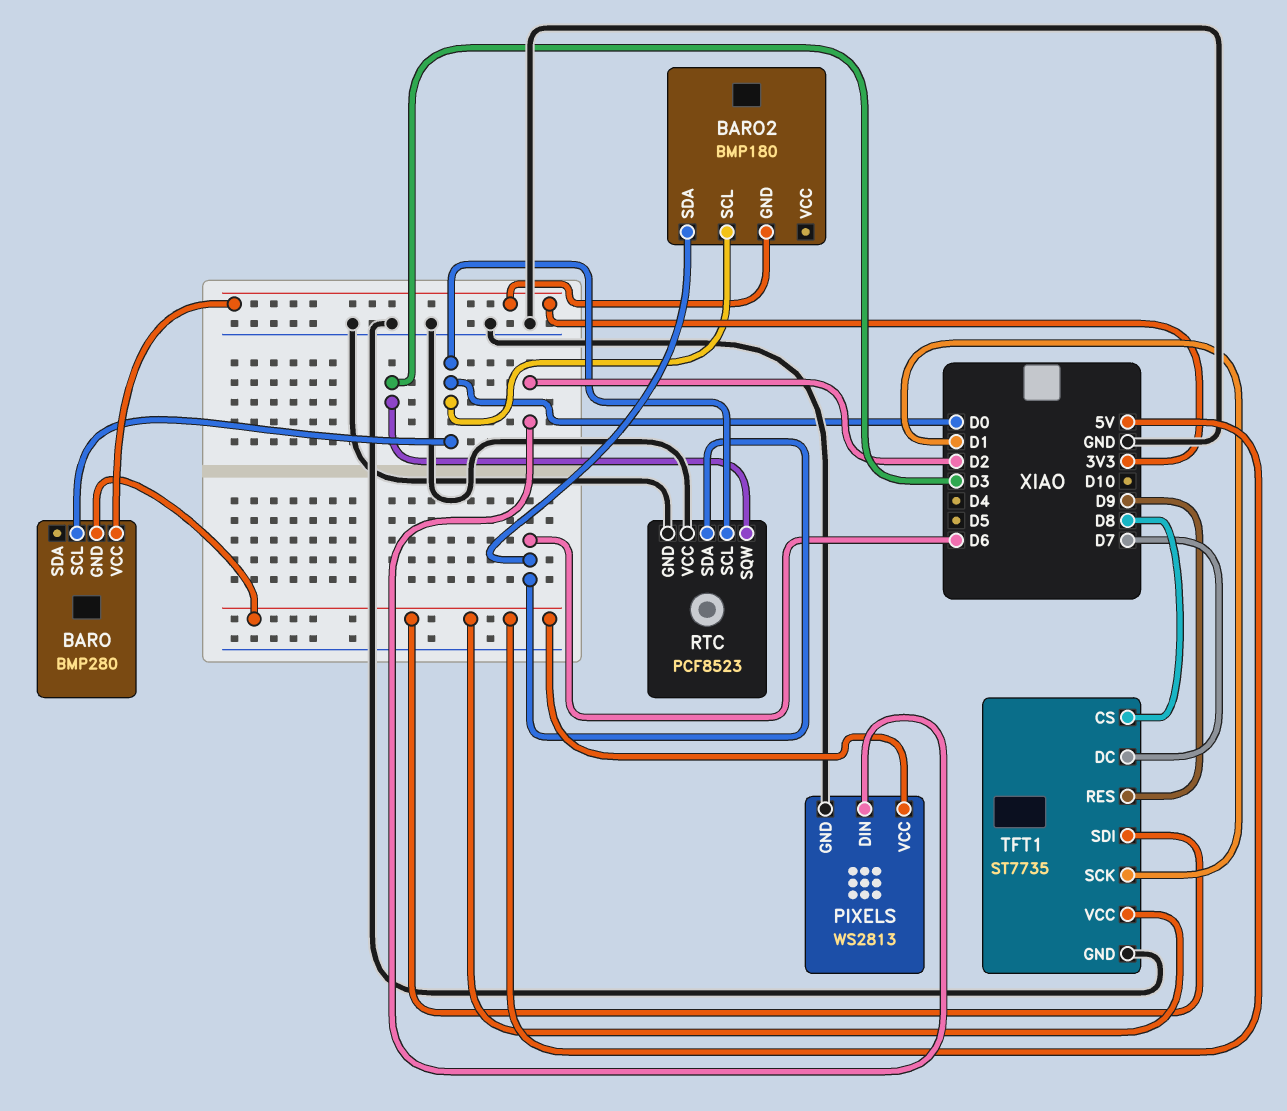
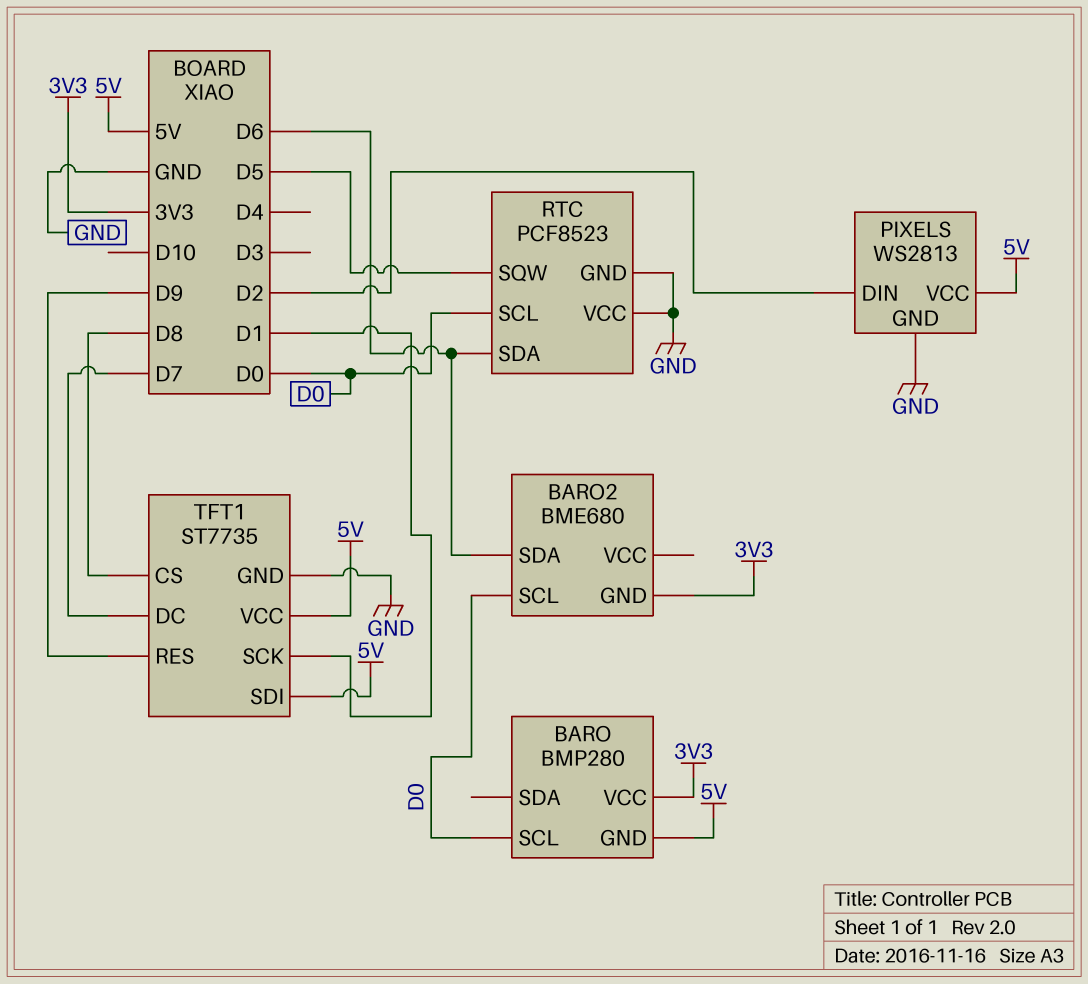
BARO2: BMP180 -> BME680
RTC pin SQW: D3 -> D5

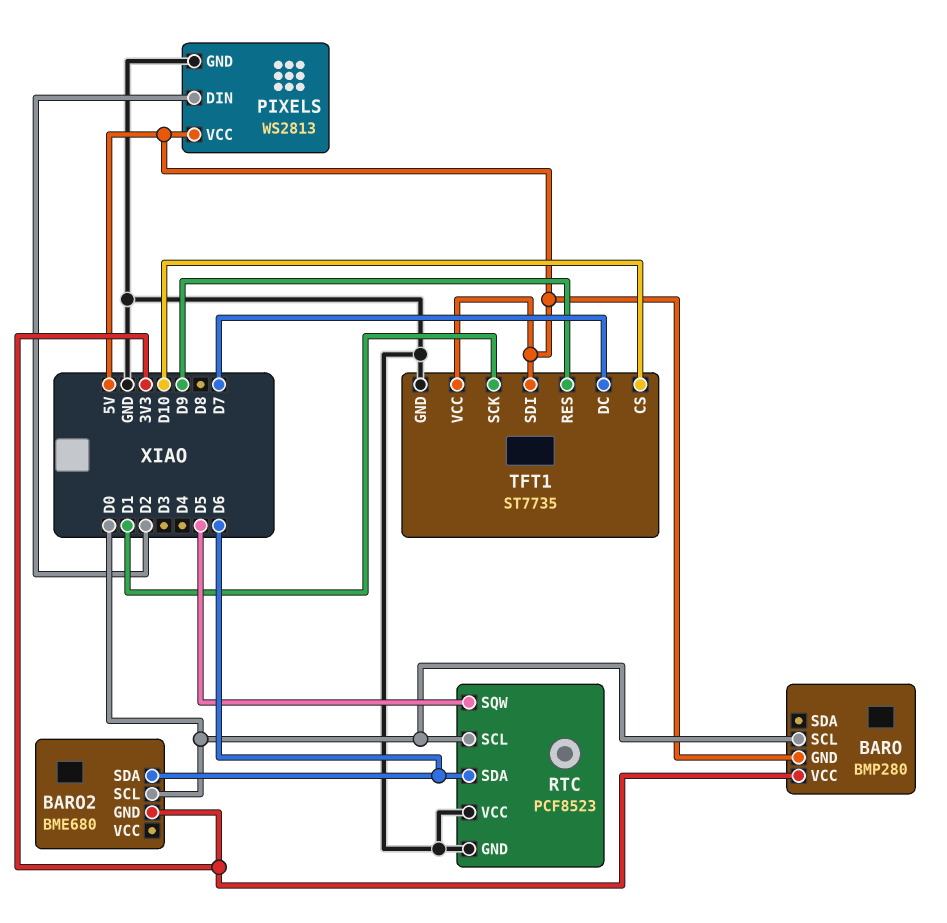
TFT1 pin CS: D8 -> D10

